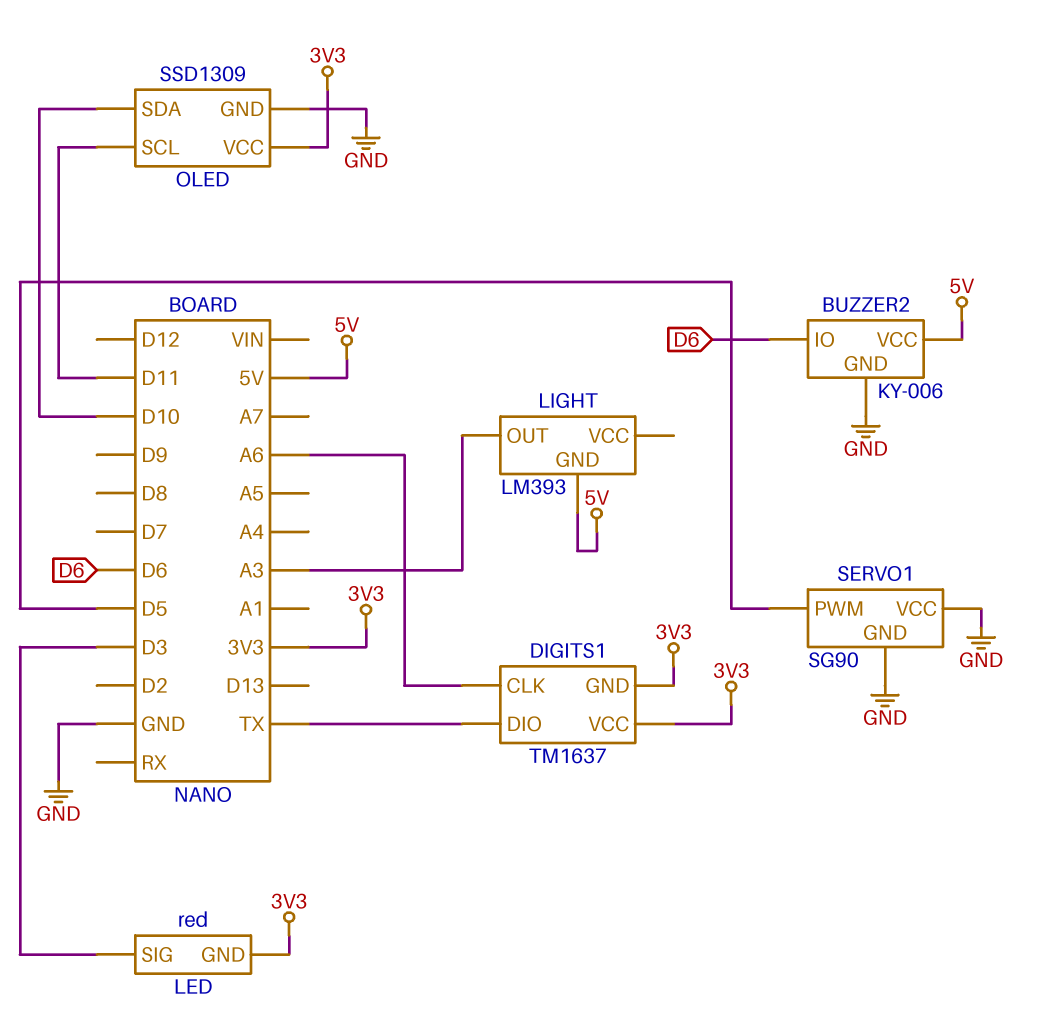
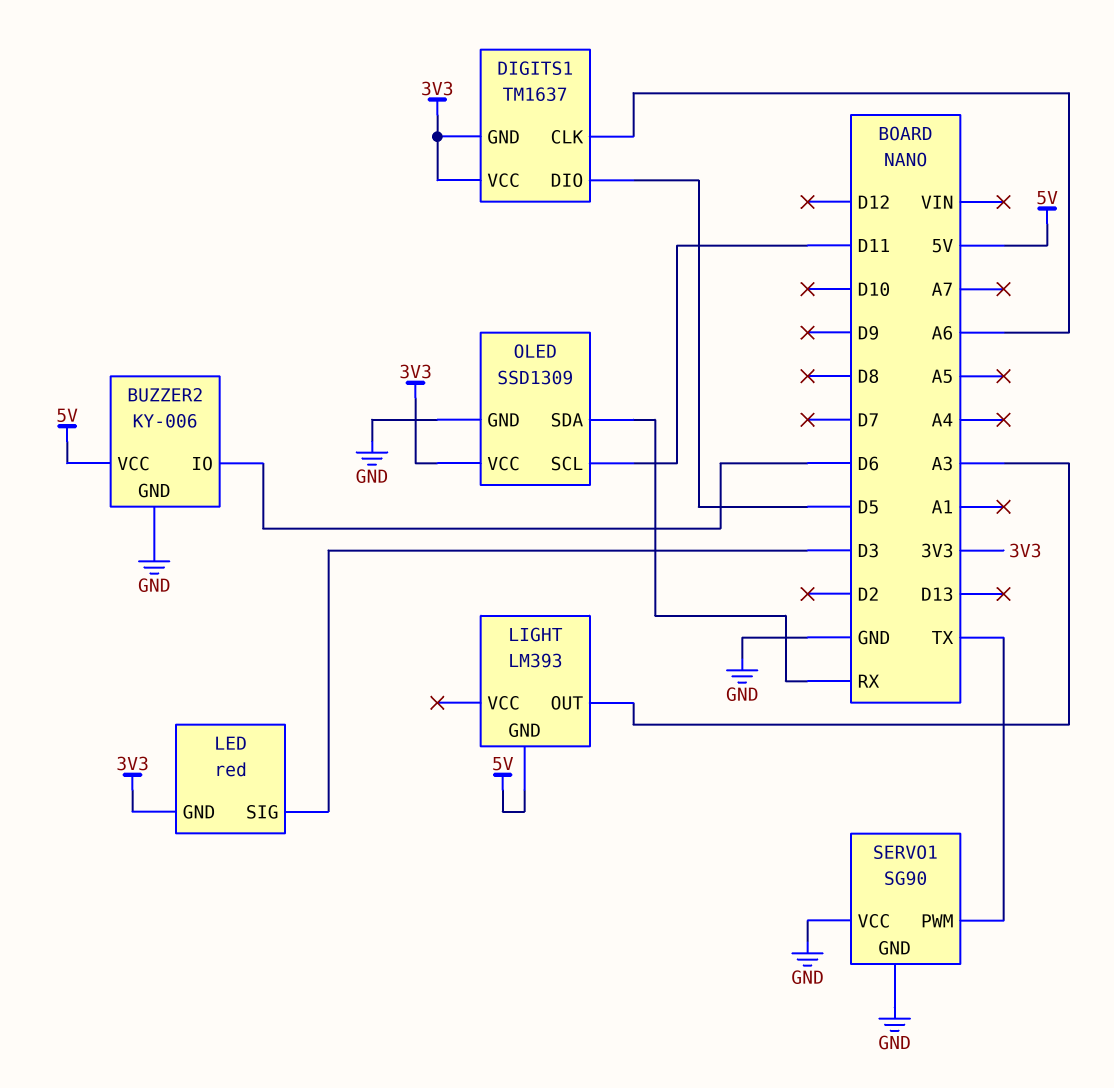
DIGITS1 pin DIO: TX -> D5
OLED pin SDA: D10 -> RX
SERVO1 pin PWM: D5 -> TX

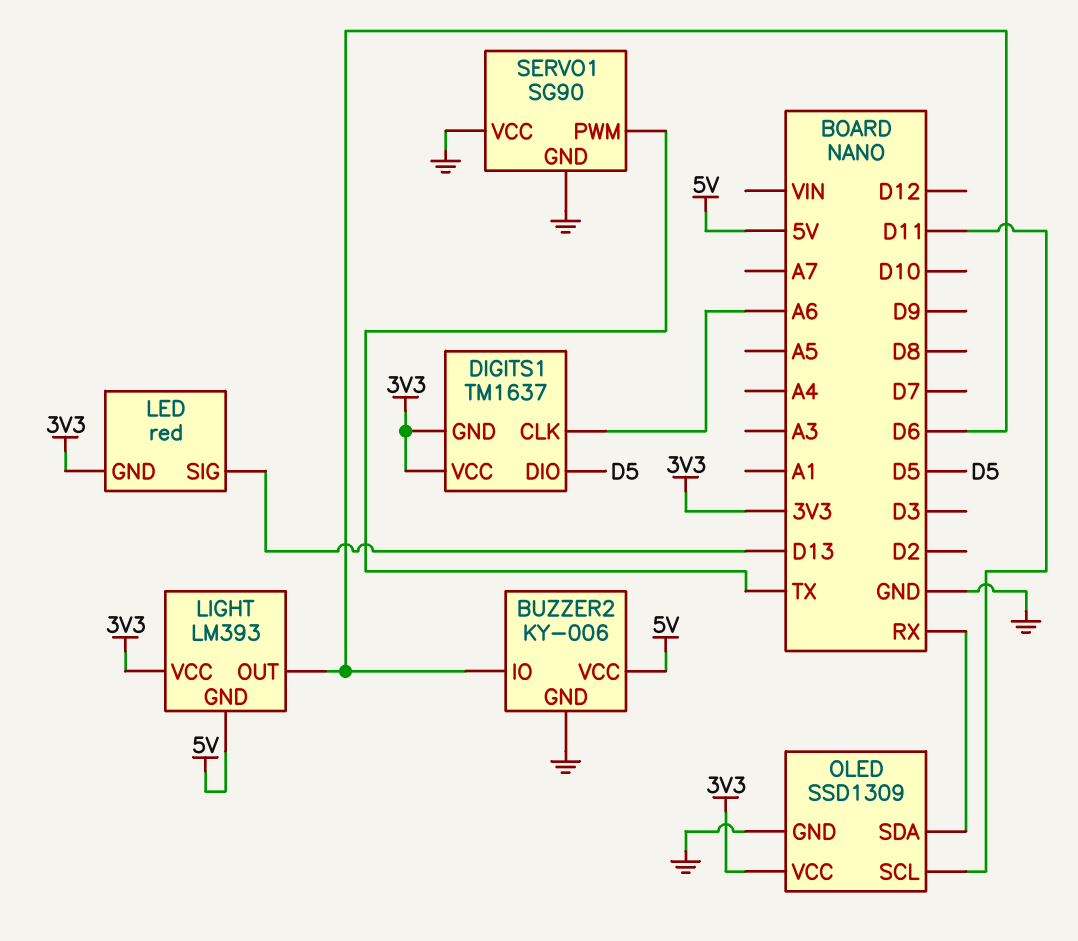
LED pin SIG: D3 -> D13
LIGHT pin OUT: A3 -> D6
LIGHT pin VCC: none -> 3V3

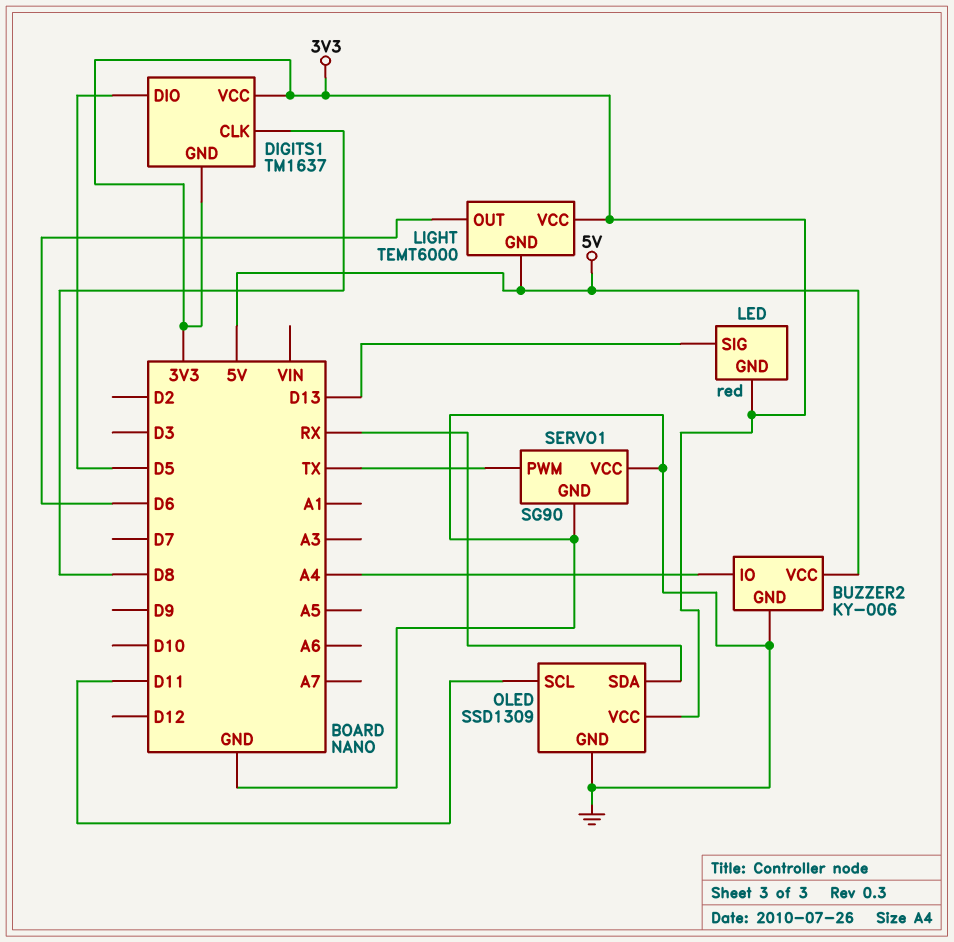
BUZZER2 pin IO: D6 -> A4
DIGITS1 pin CLK: A6 -> D8
LIGHT: LM393 -> TEMT6000

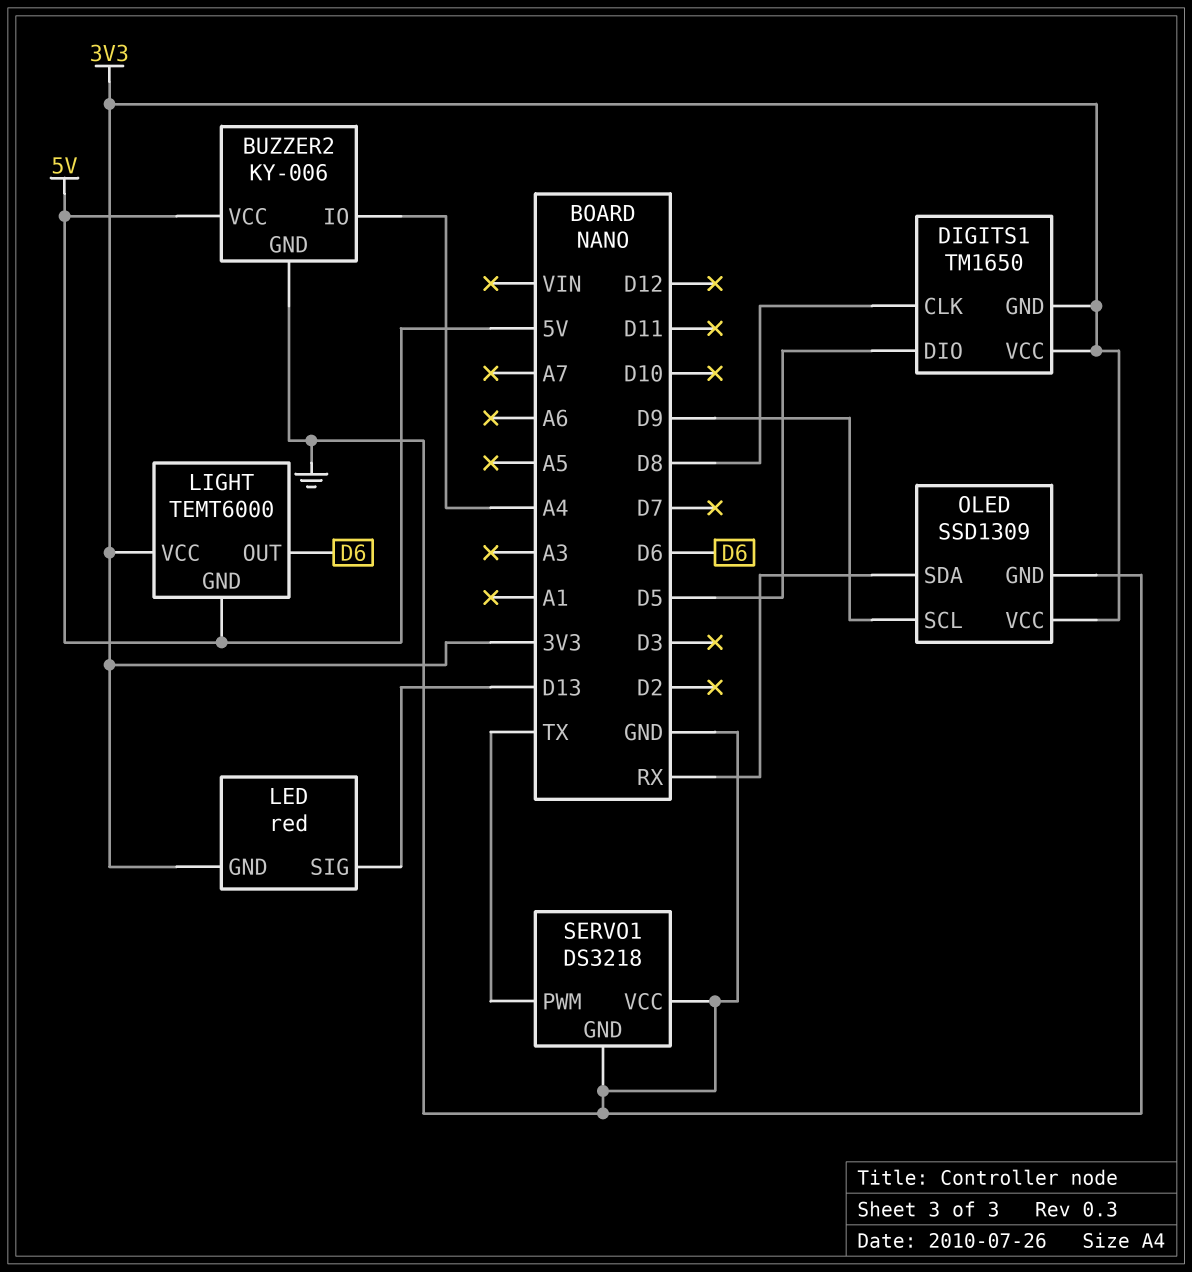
DIGITS1: TM1637 -> TM1650
OLED pin SCL: D11 -> D9
SERVO1: SG90 -> DS3218

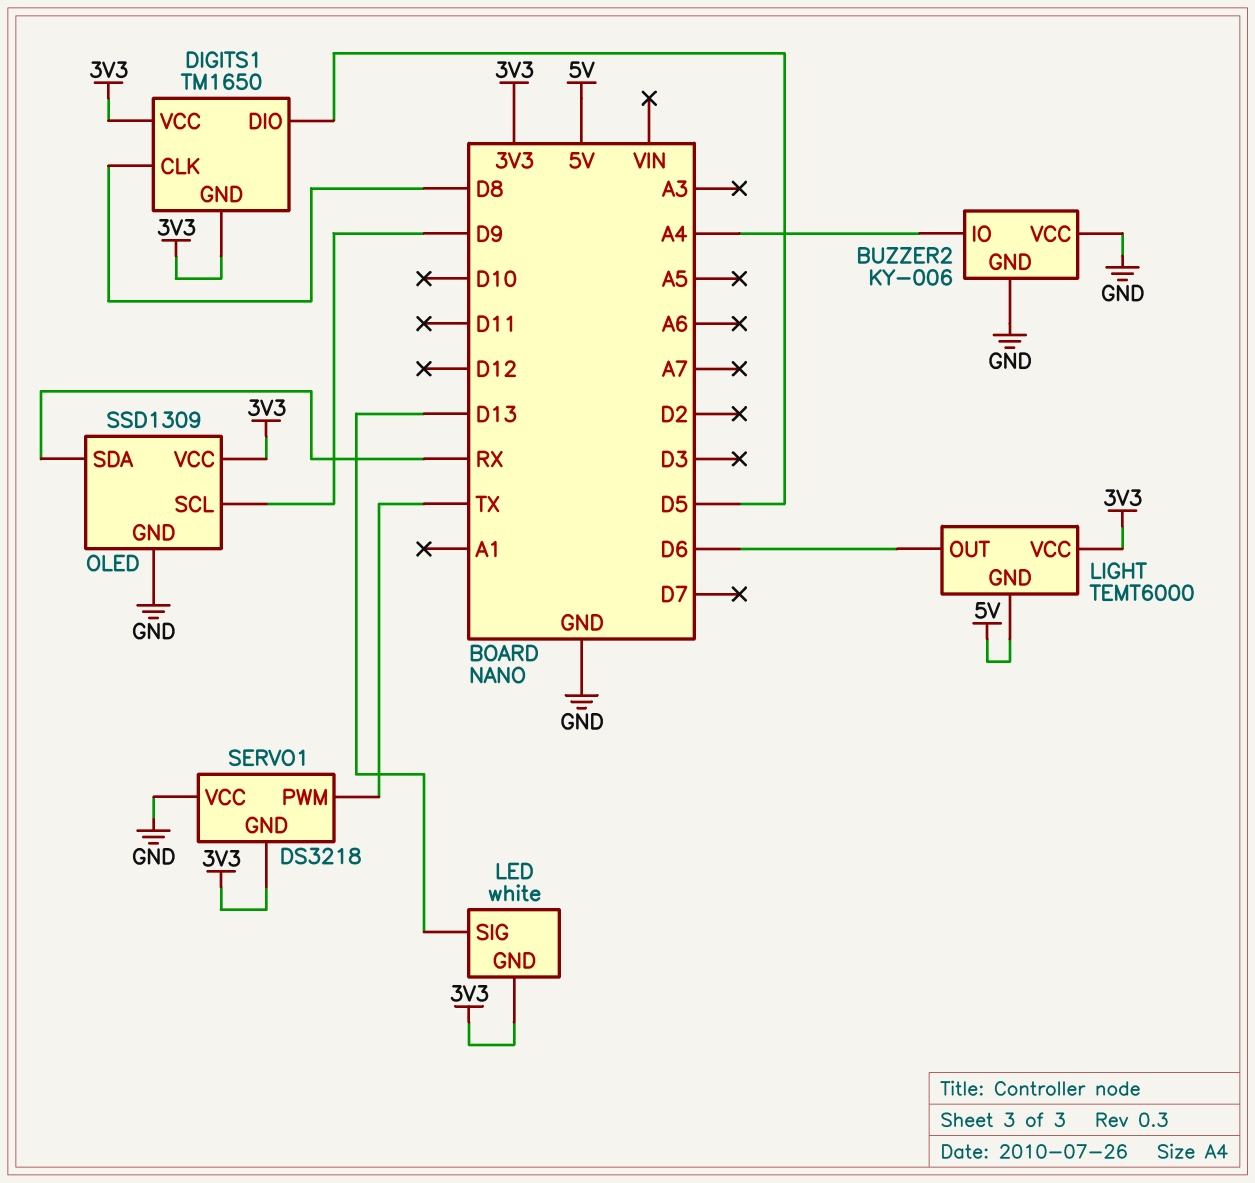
BUZZER2 pin VCC: 5V -> GND
LED: red -> white
SERVO1 pin GND: GND -> 3V3

